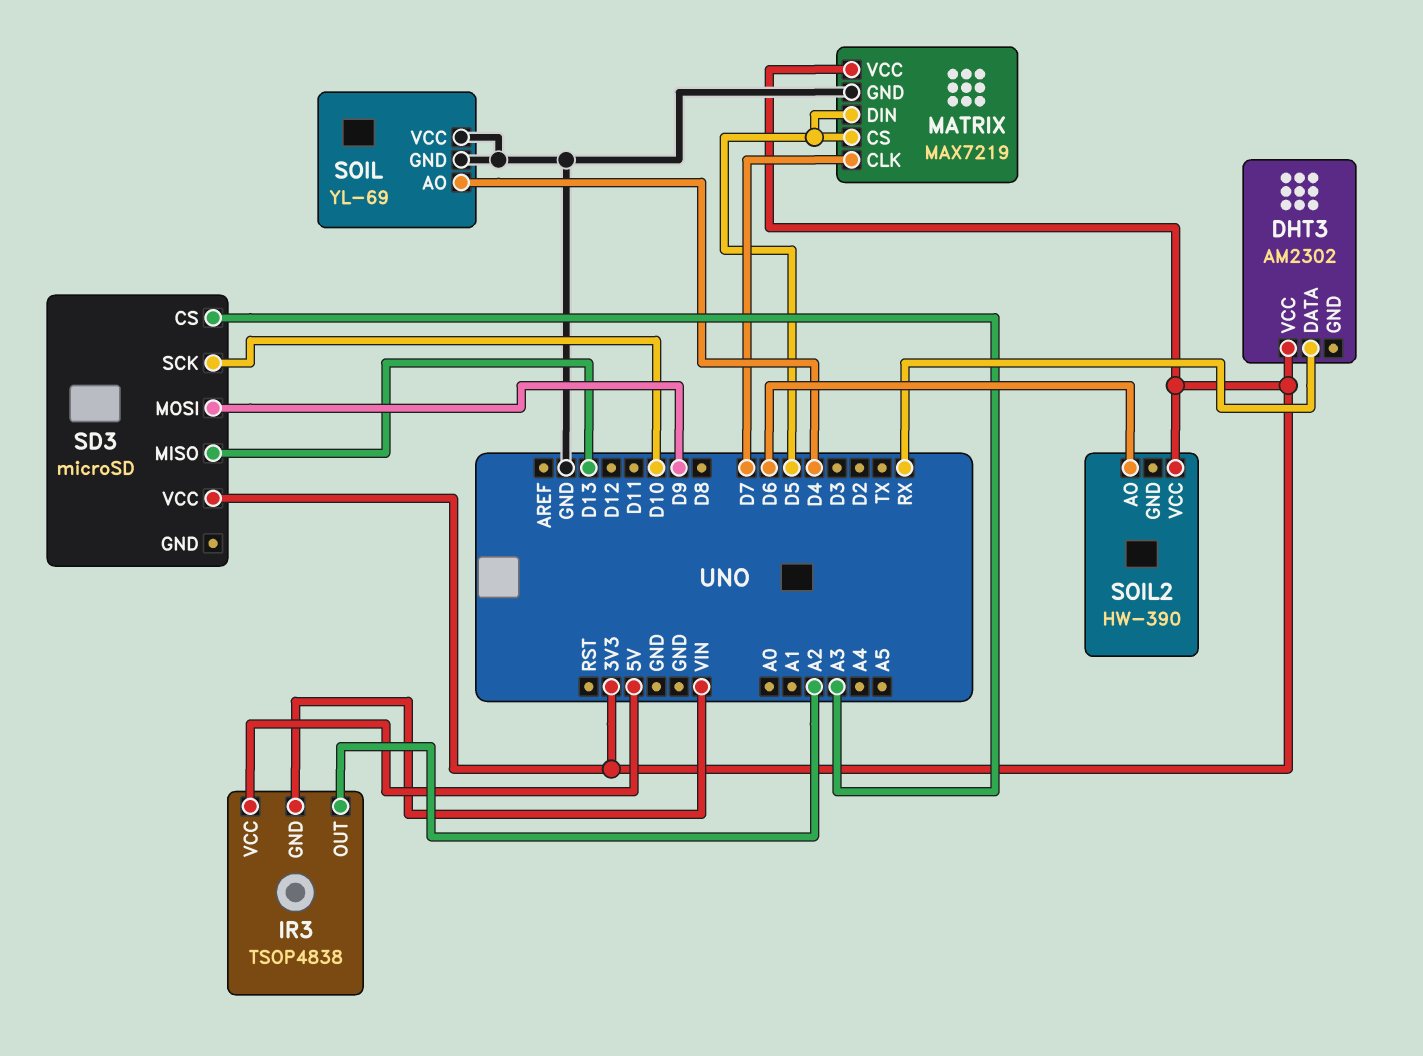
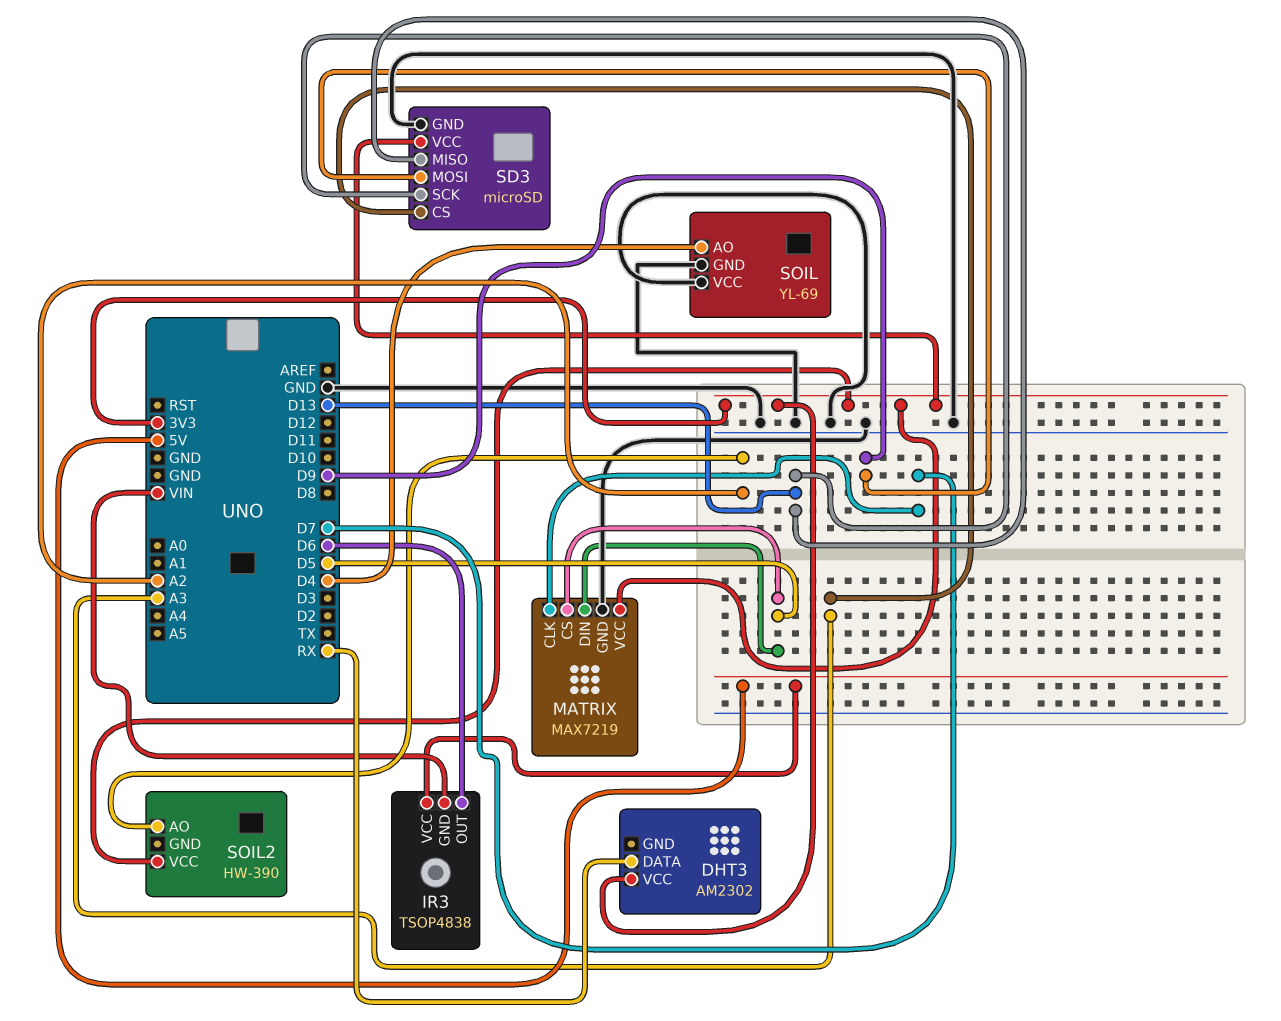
IR3 pin OUT: A2 -> D6
SD3 pin GND: none -> GND
SD3 pin SCK: D10 -> D13
SOIL2 pin AO: D6 -> A2

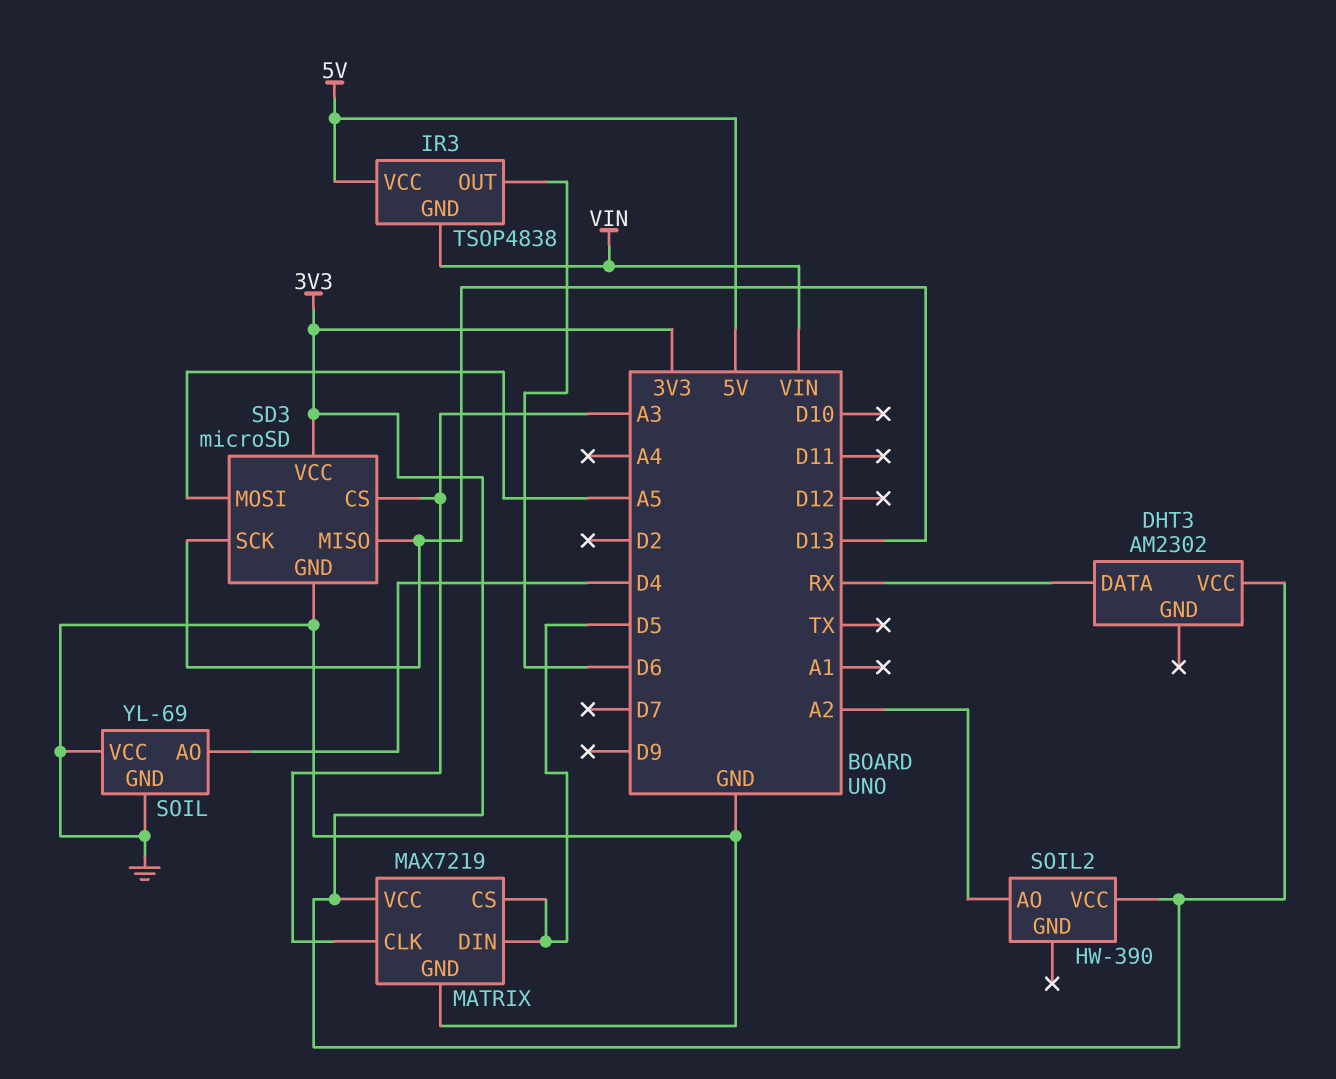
MATRIX pin CLK: D7 -> A3
SD3 pin MOSI: D9 -> A5

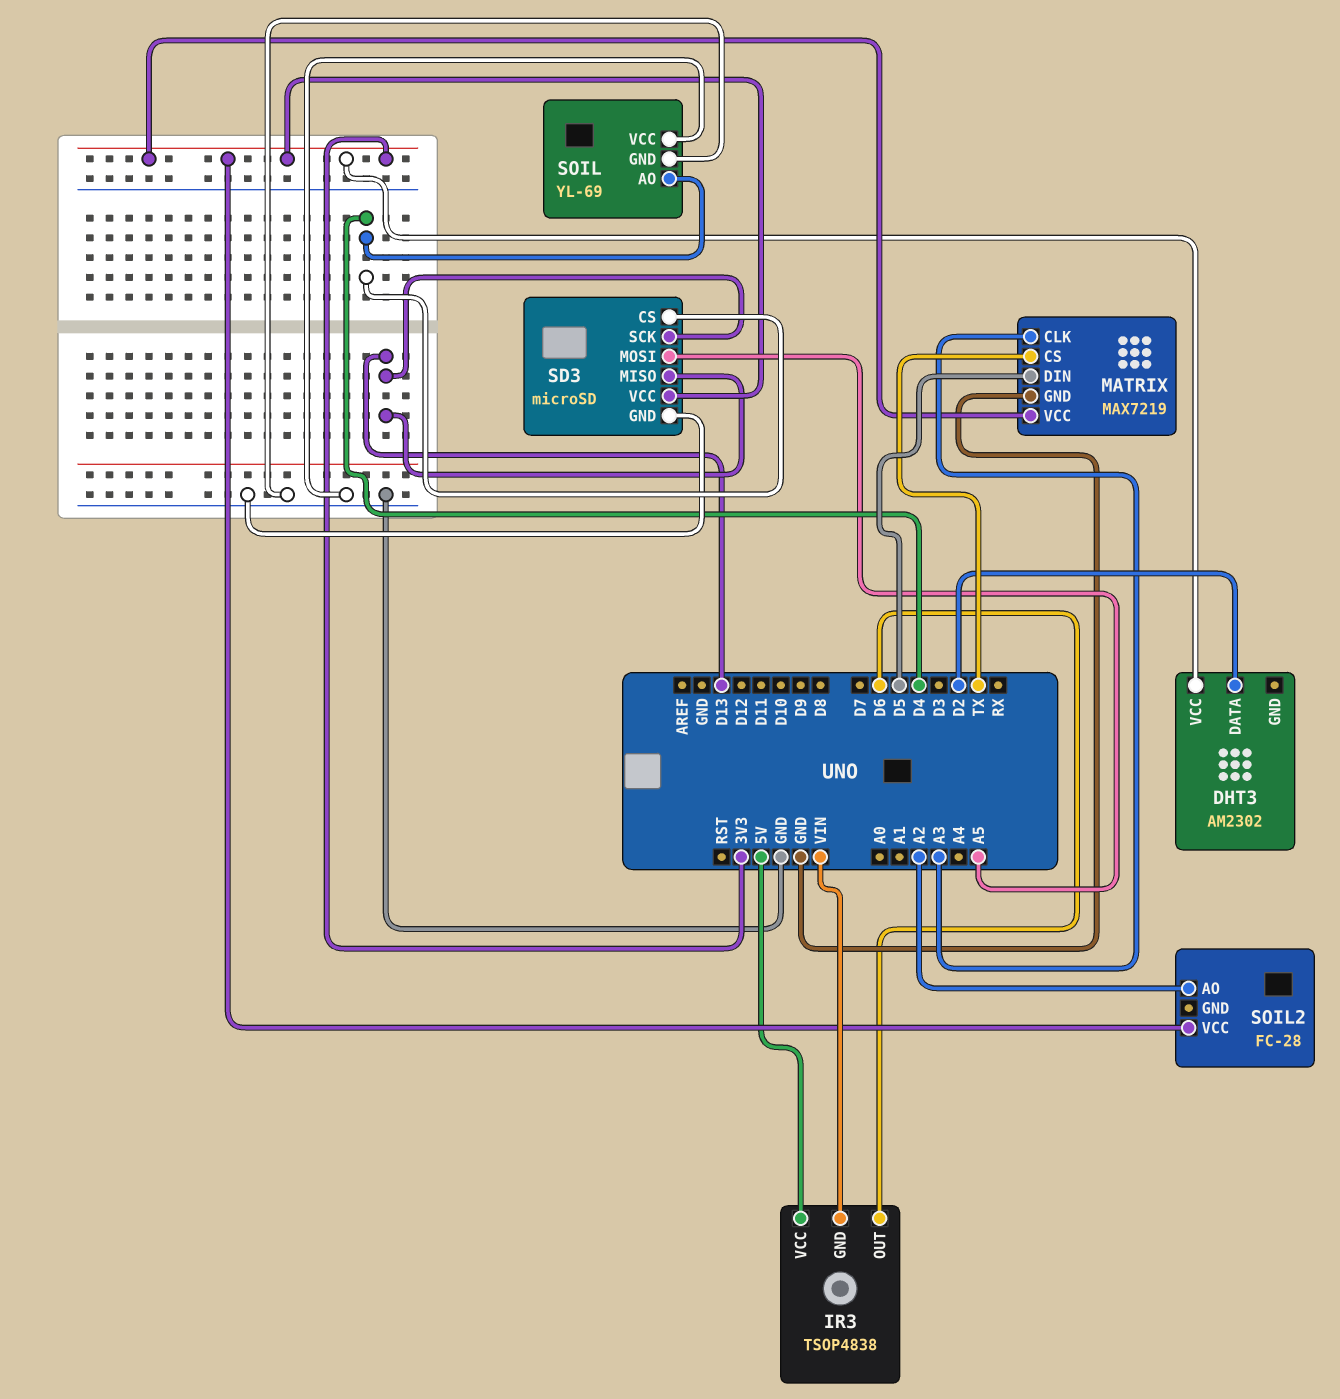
DHT3 pin DATA: RX -> D2
MATRIX pin CS: D5 -> TX
SD3 pin CS: A3 -> D4
SOIL2: HW-390 -> FC-28

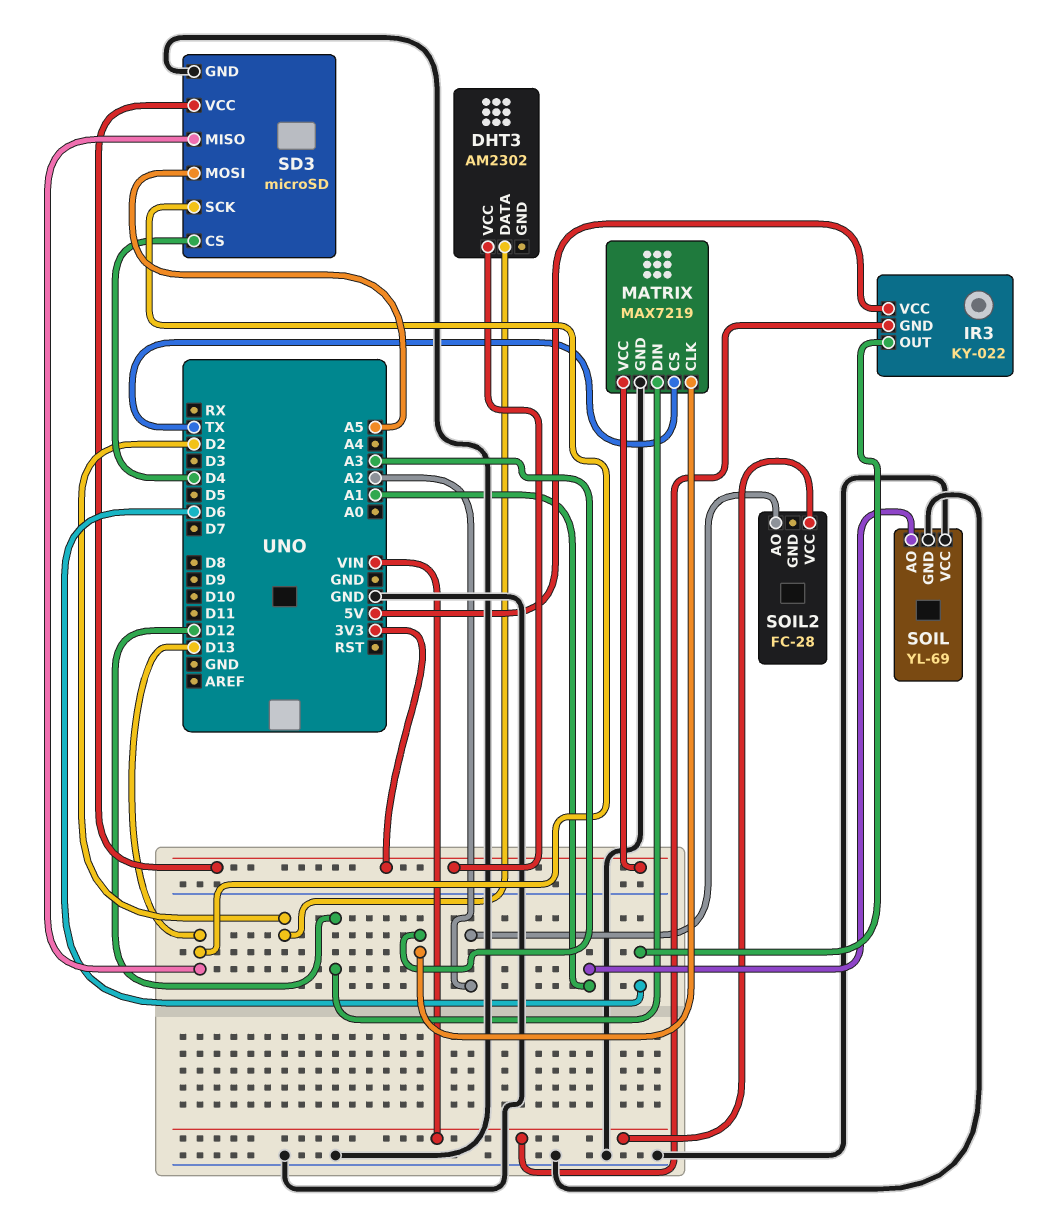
IR3: TSOP4838 -> KY-022
MATRIX pin DIN: D5 -> D12
SOIL pin AO: D4 -> A1
SOIL2 pin VCC: 3V3 -> VIN

